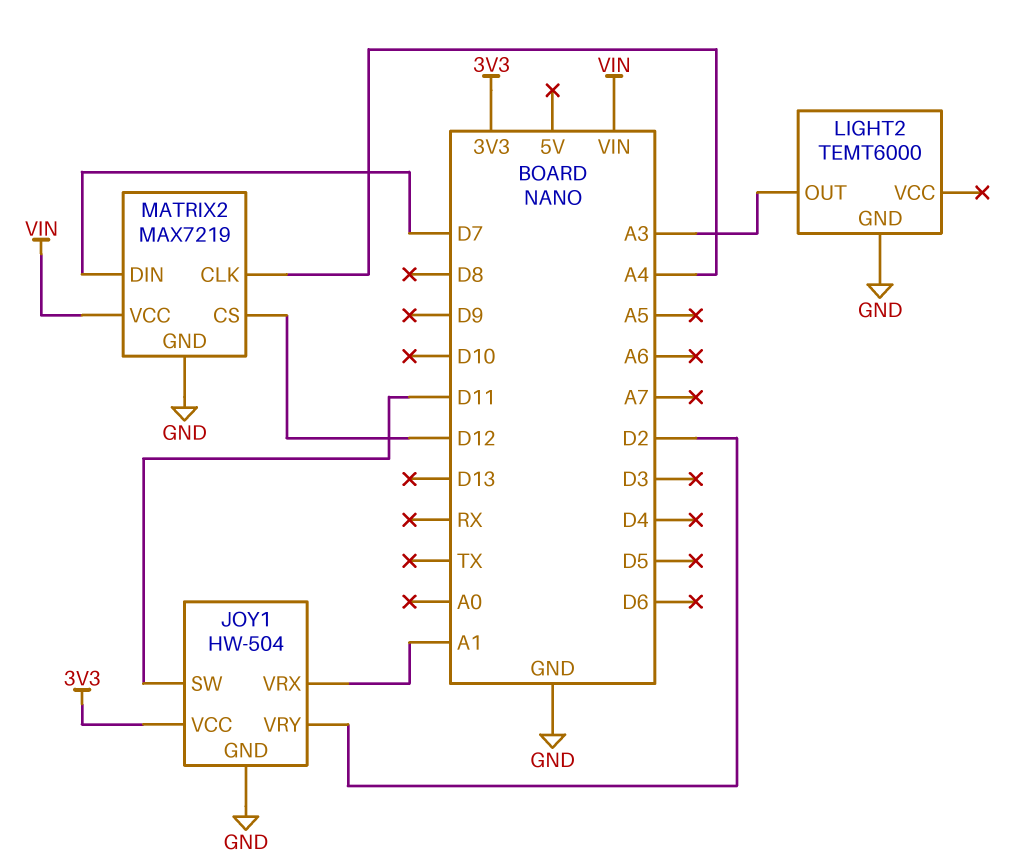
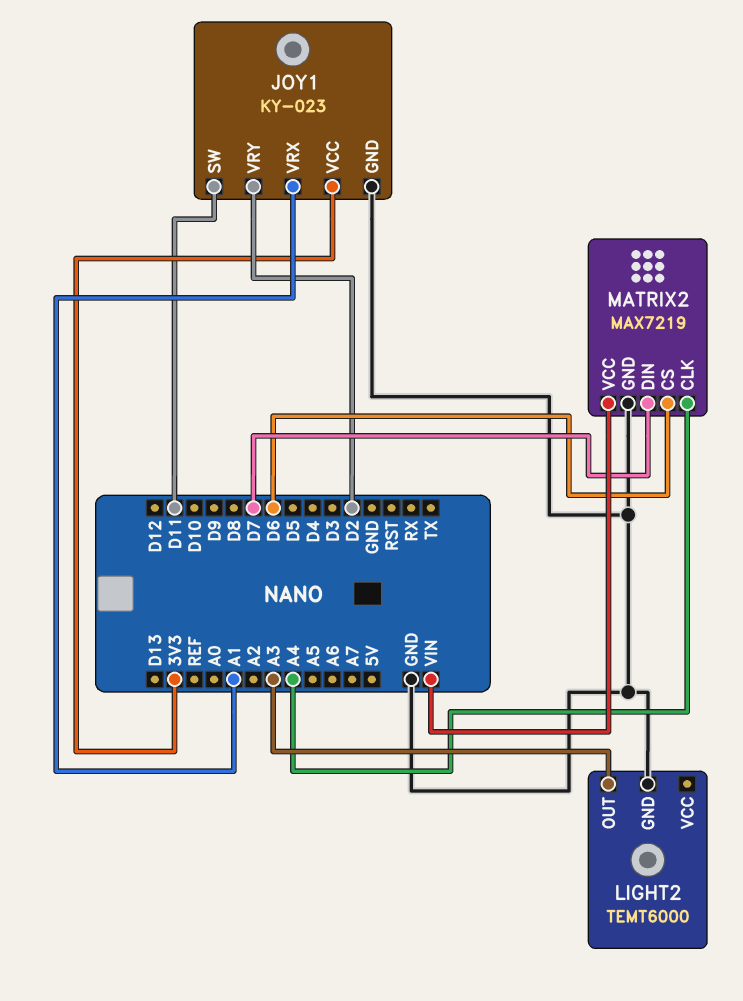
JOY1: HW-504 -> KY-023
MATRIX2 pin CS: D12 -> D6

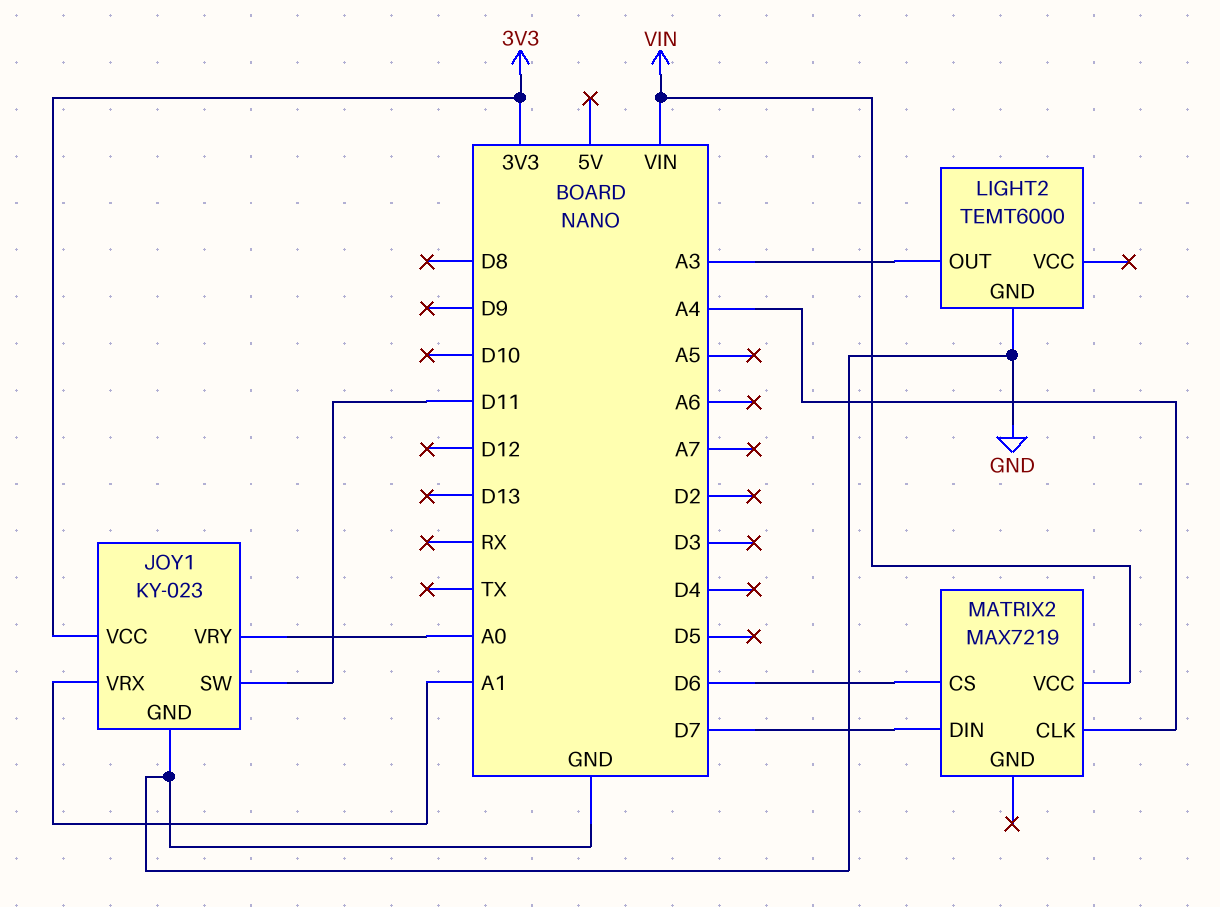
JOY1 pin VRY: D2 -> A0
MATRIX2 pin GND: GND -> none

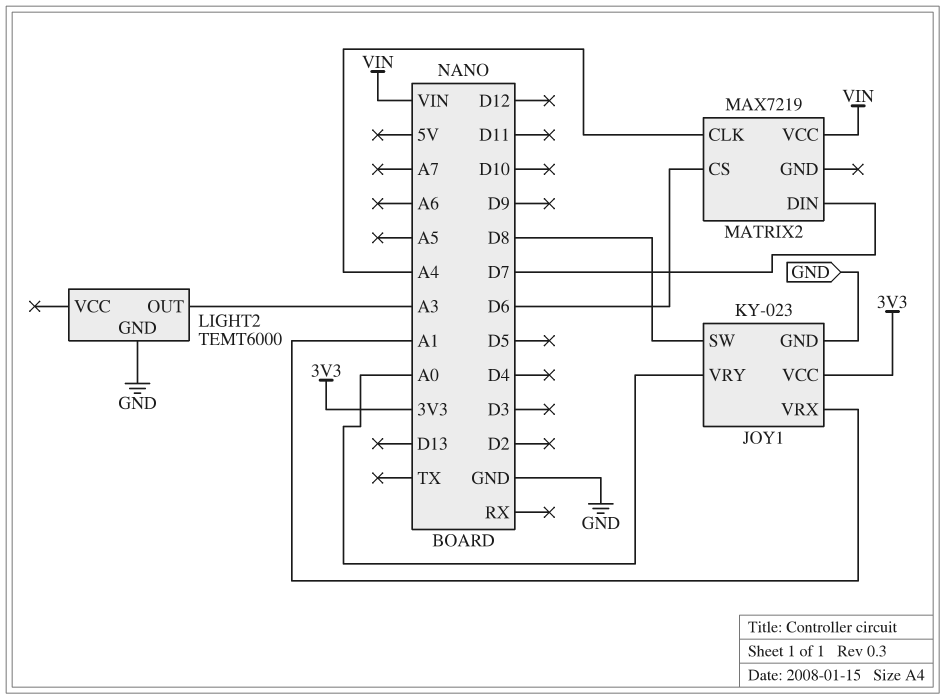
JOY1 pin SW: D11 -> D8

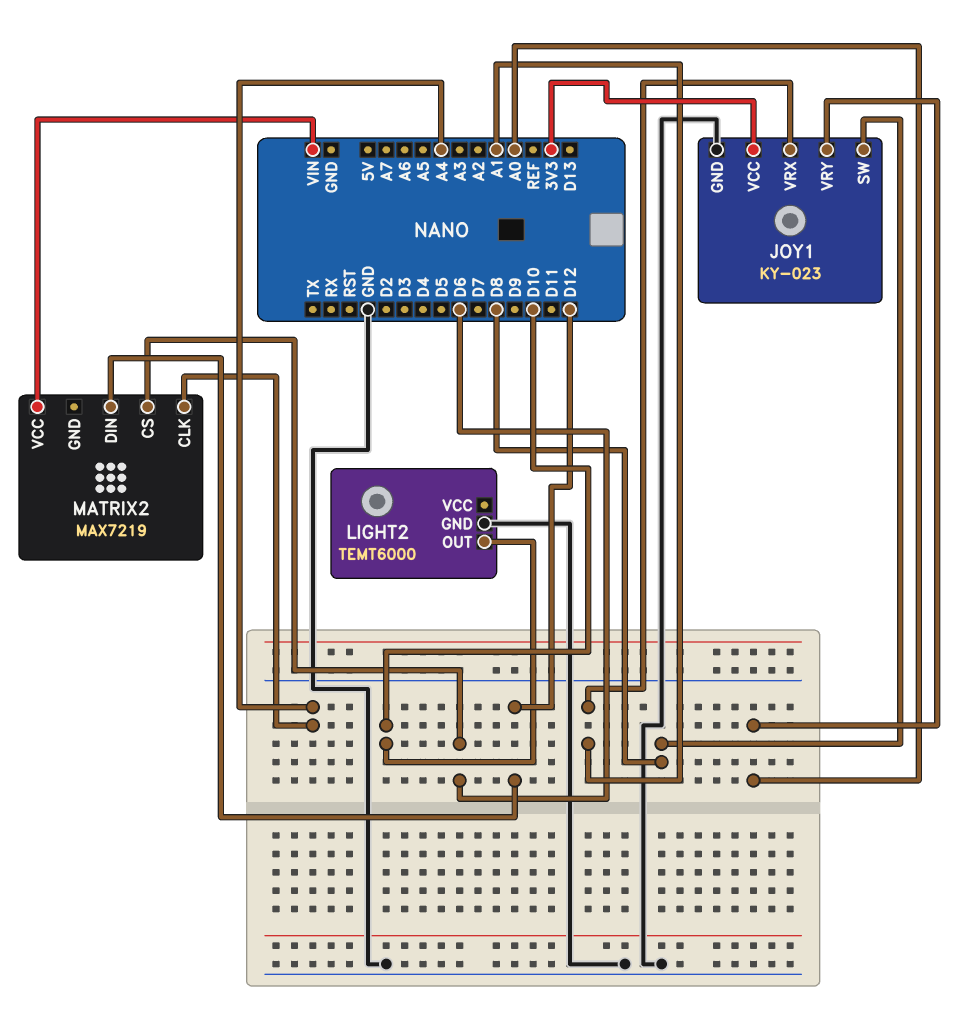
LIGHT2 pin OUT: A3 -> D10
MATRIX2 pin DIN: D7 -> D12

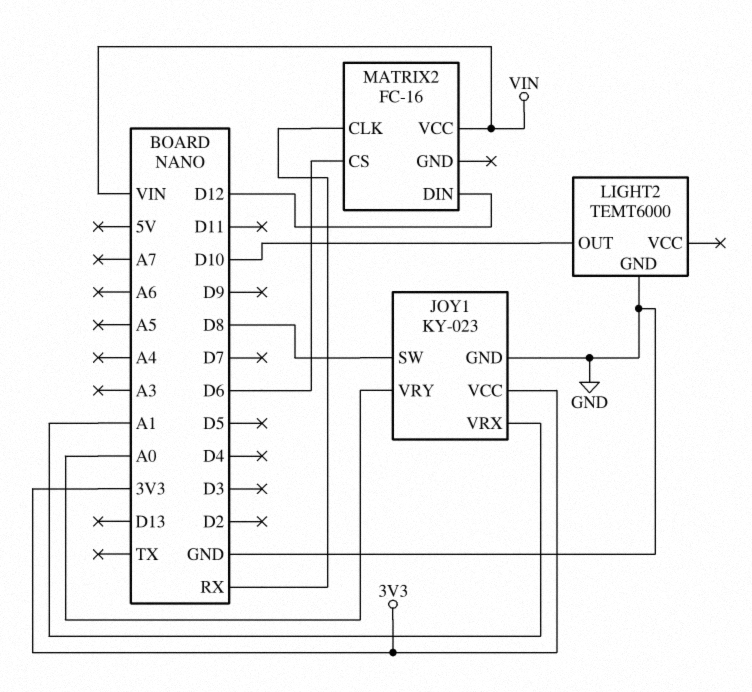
MATRIX2: MAX7219 -> FC-16
MATRIX2 pin CLK: A4 -> RX

